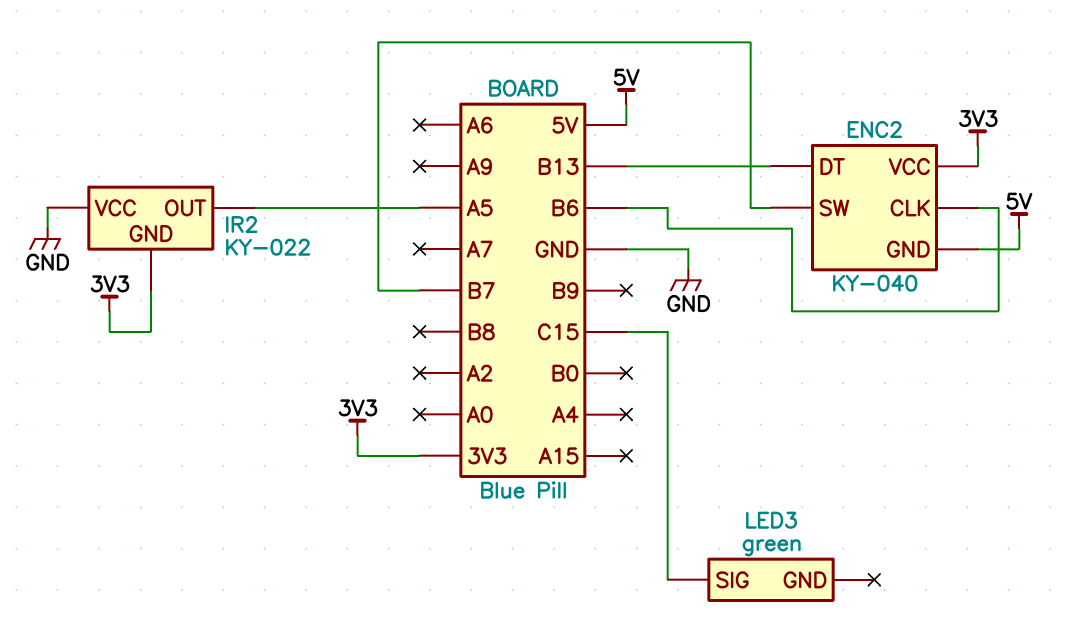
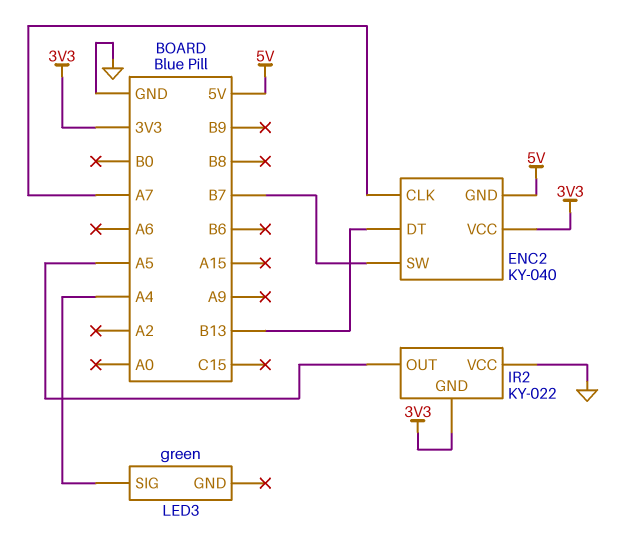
ENC2 pin CLK: B6 -> A7
LED3 pin SIG: C15 -> A4

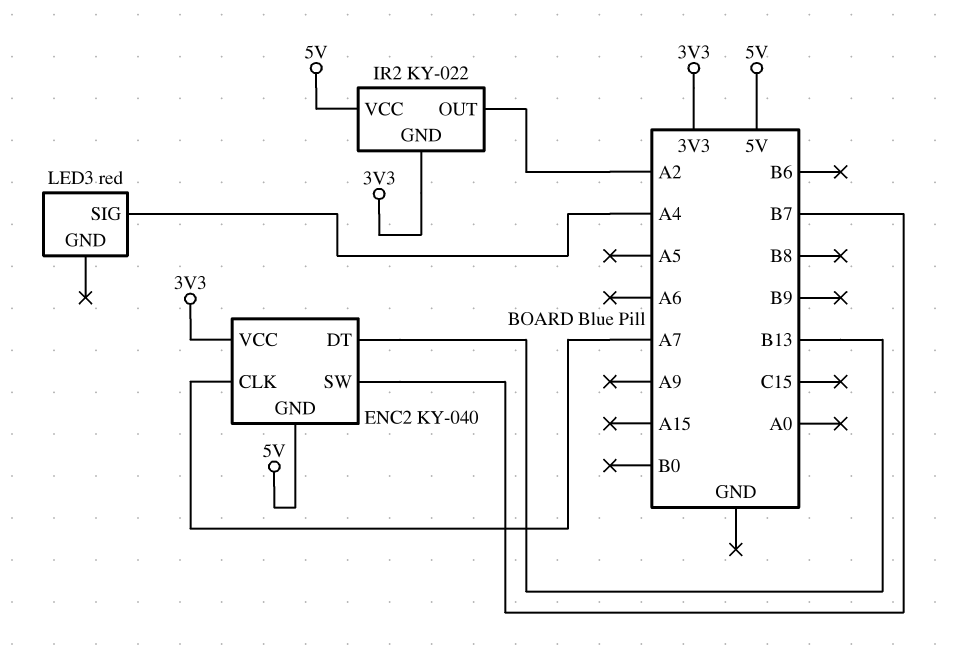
IR2 pin OUT: A5 -> A2
IR2 pin VCC: GND -> 5V
LED3: green -> red

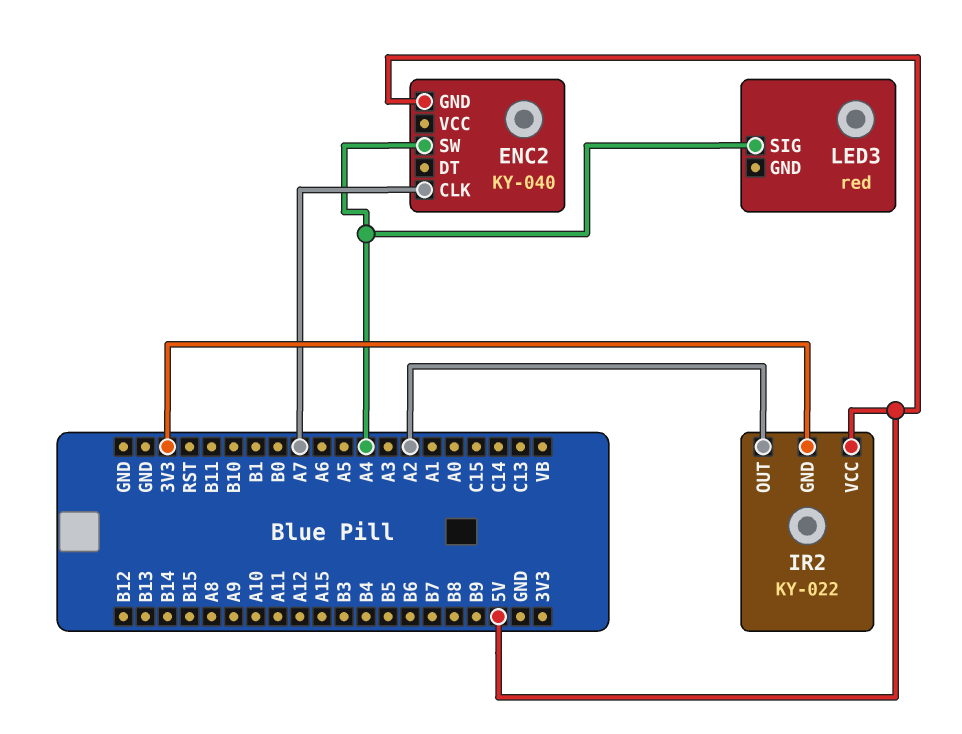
ENC2 pin DT: B13 -> none
ENC2 pin SW: B7 -> A4
ENC2 pin VCC: 3V3 -> none

